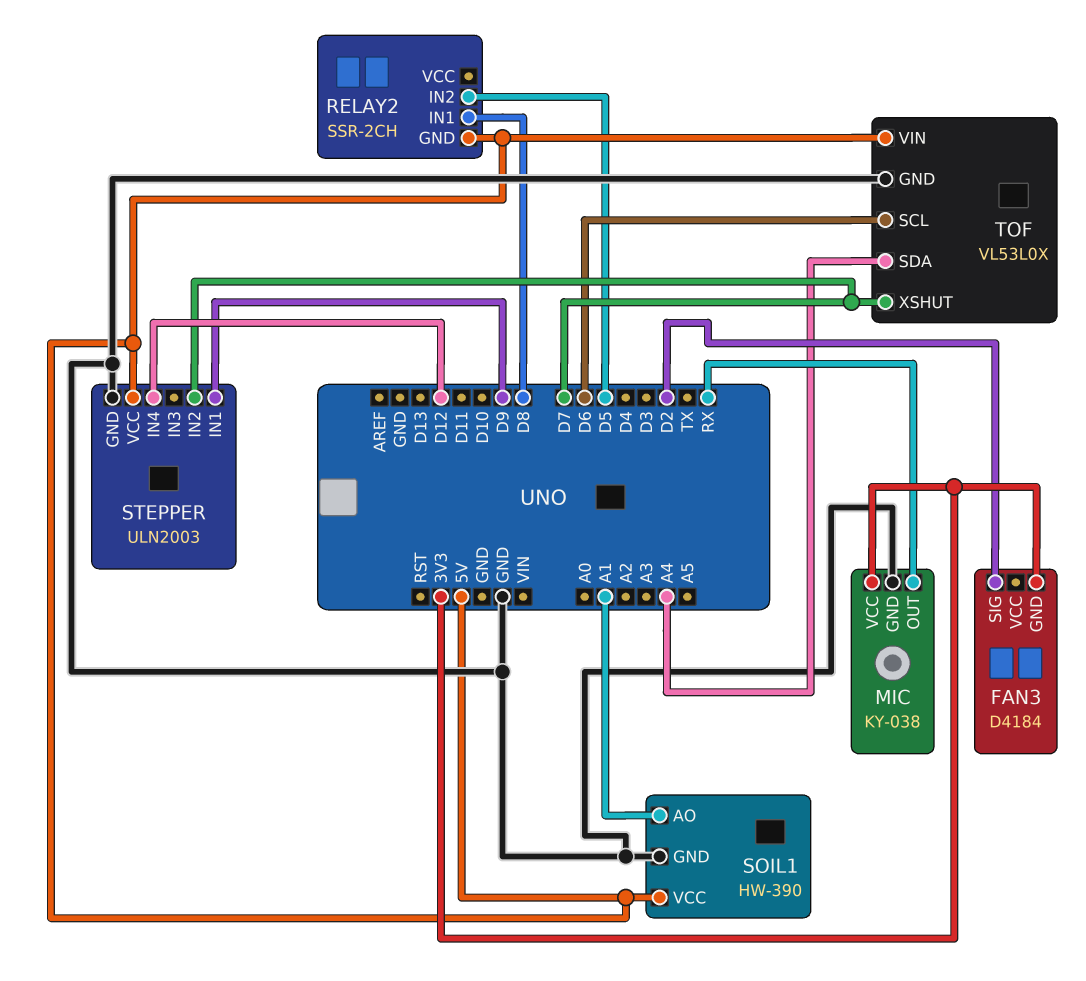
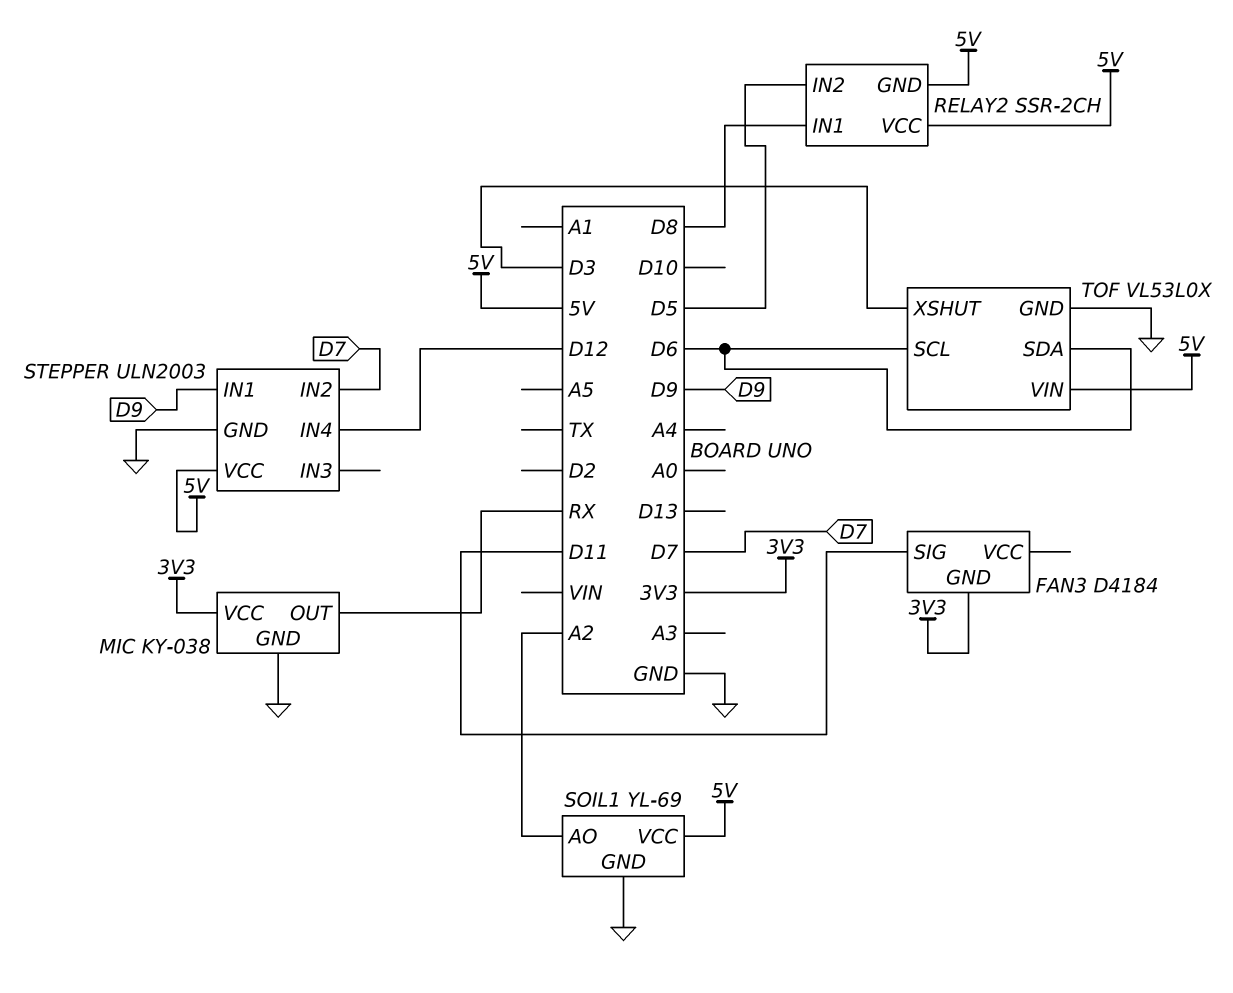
FAN3 pin SIG: D2 -> D11
RELAY2 pin VCC: none -> 5V
SOIL1: HW-390 -> YL-69
SOIL1 pin AO: A1 -> A2
TOF pin SDA: A4 -> D6
TOF pin XSHUT: D7 -> D3

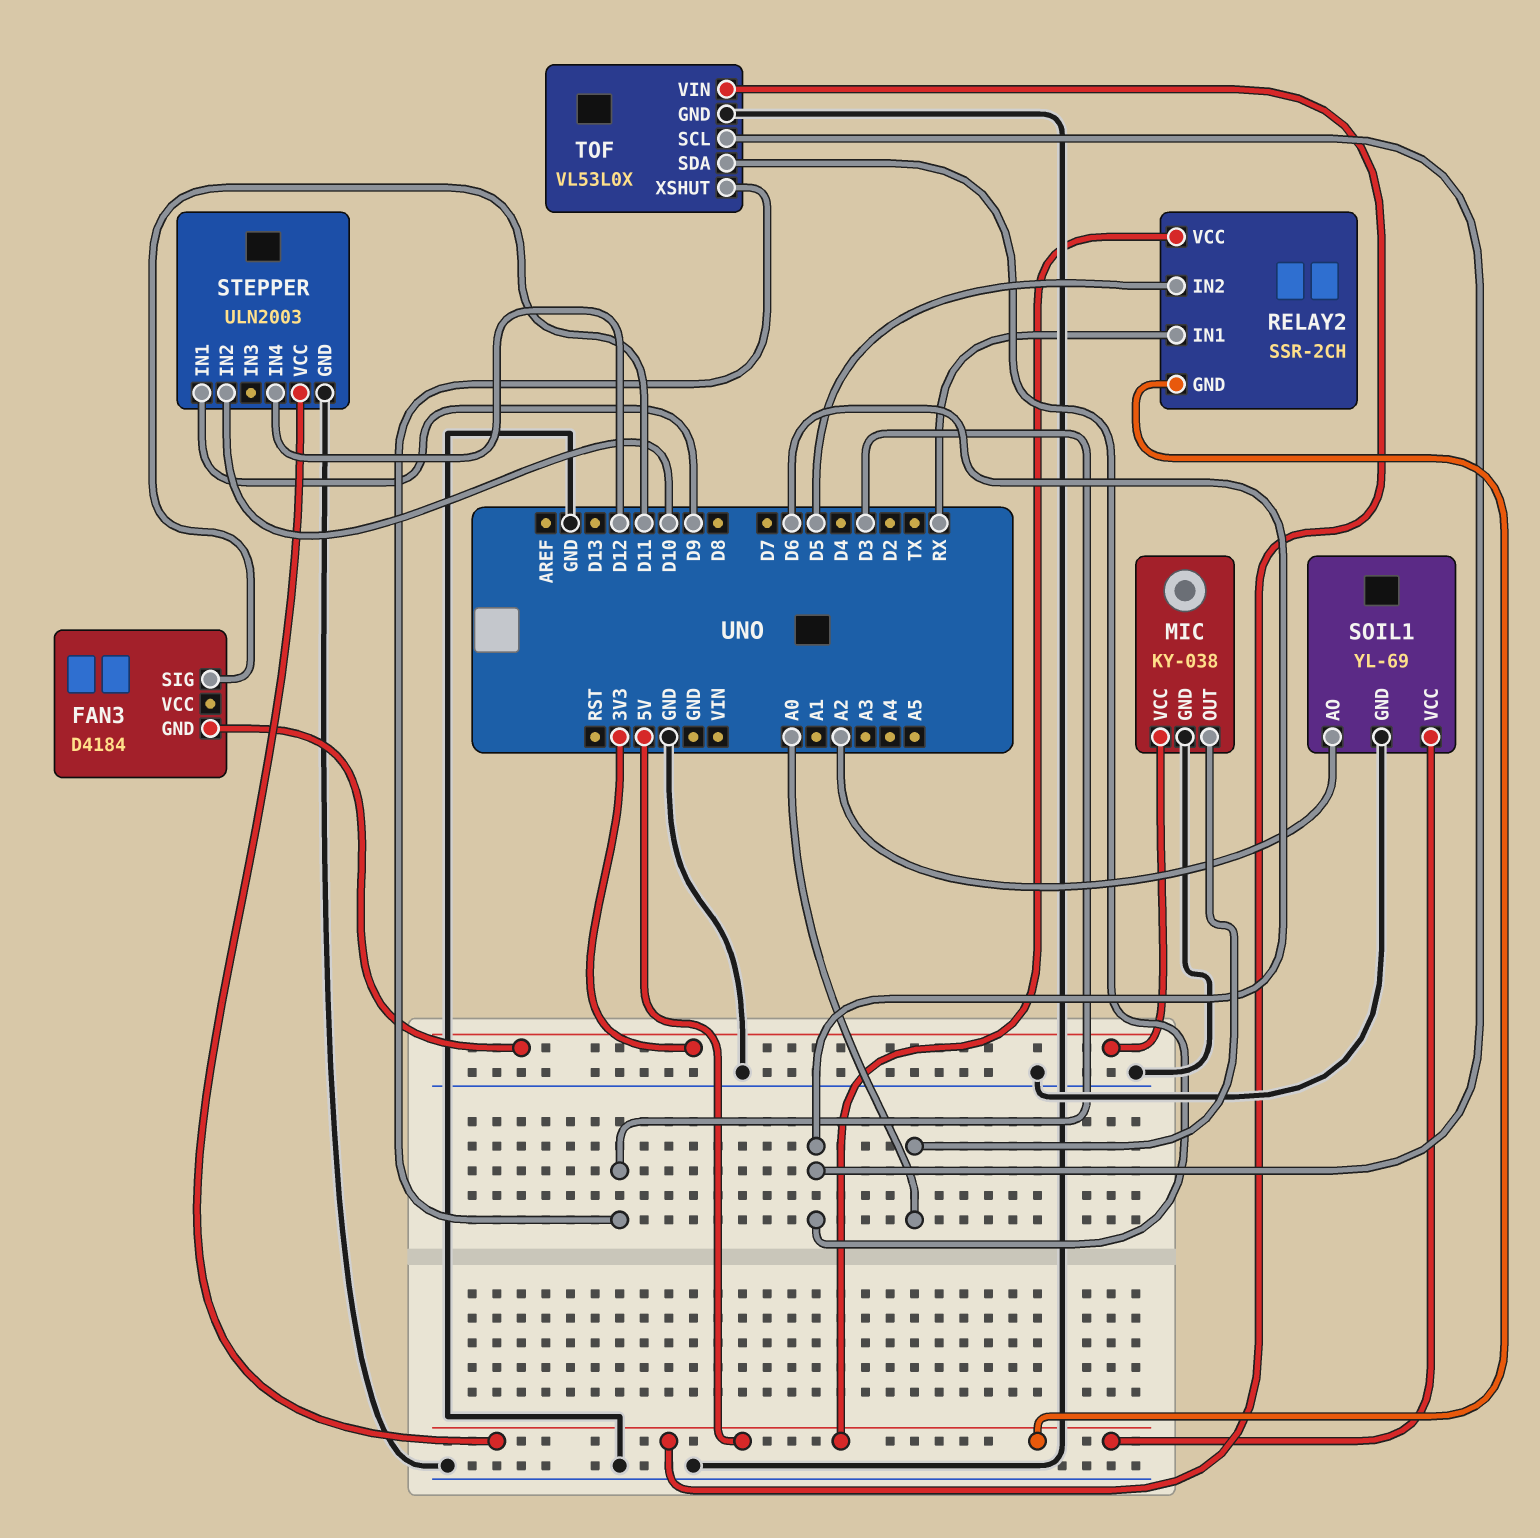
MIC pin OUT: RX -> A0
RELAY2 pin IN1: D8 -> RX
STEPPER pin IN2: D7 -> D10

